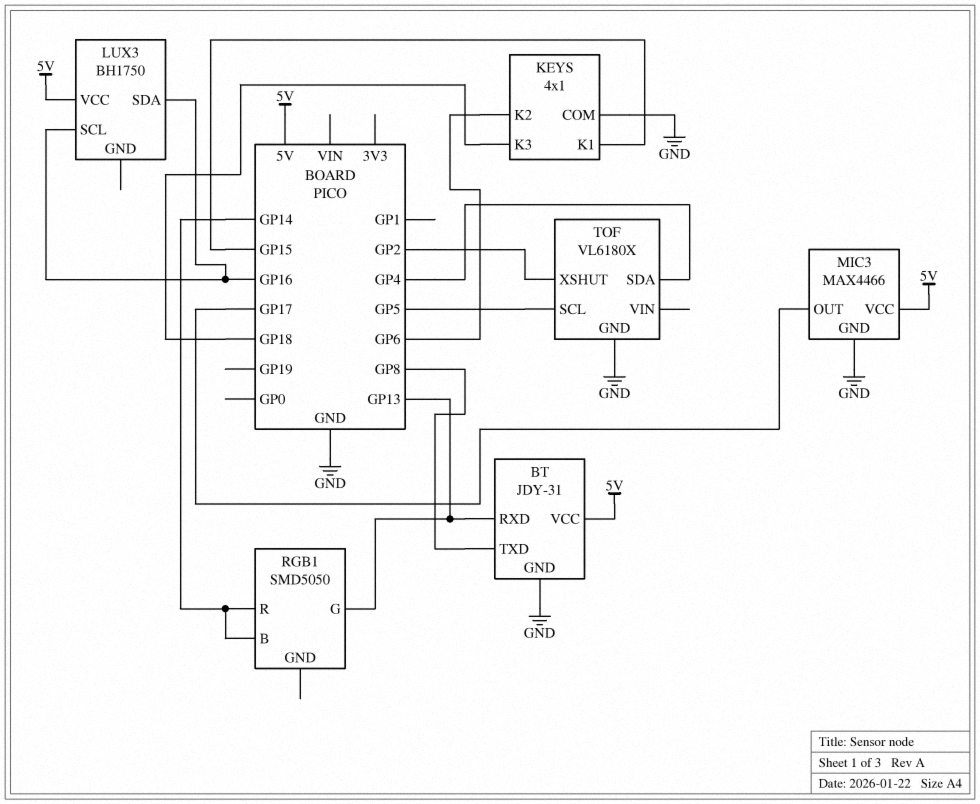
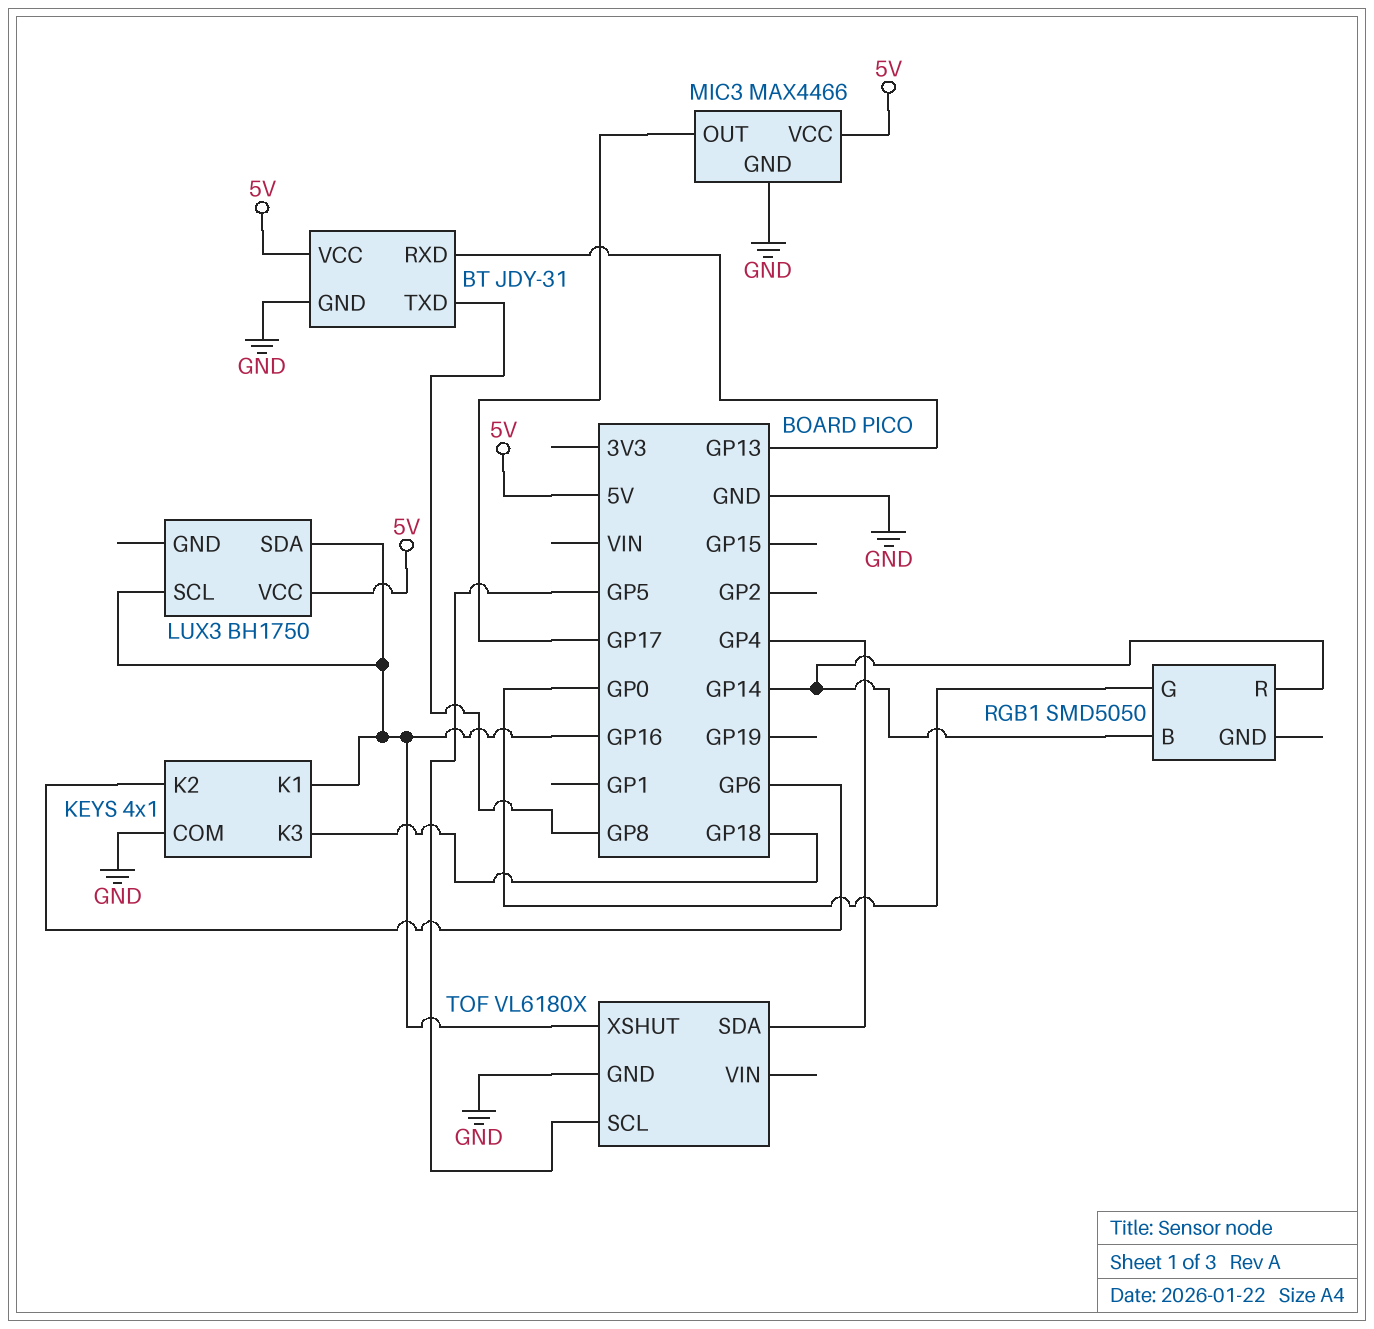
KEYS pin K1: GP15 -> GP16
RGB1 pin G: GP13 -> GP0
TOF pin XSHUT: GP2 -> GP16

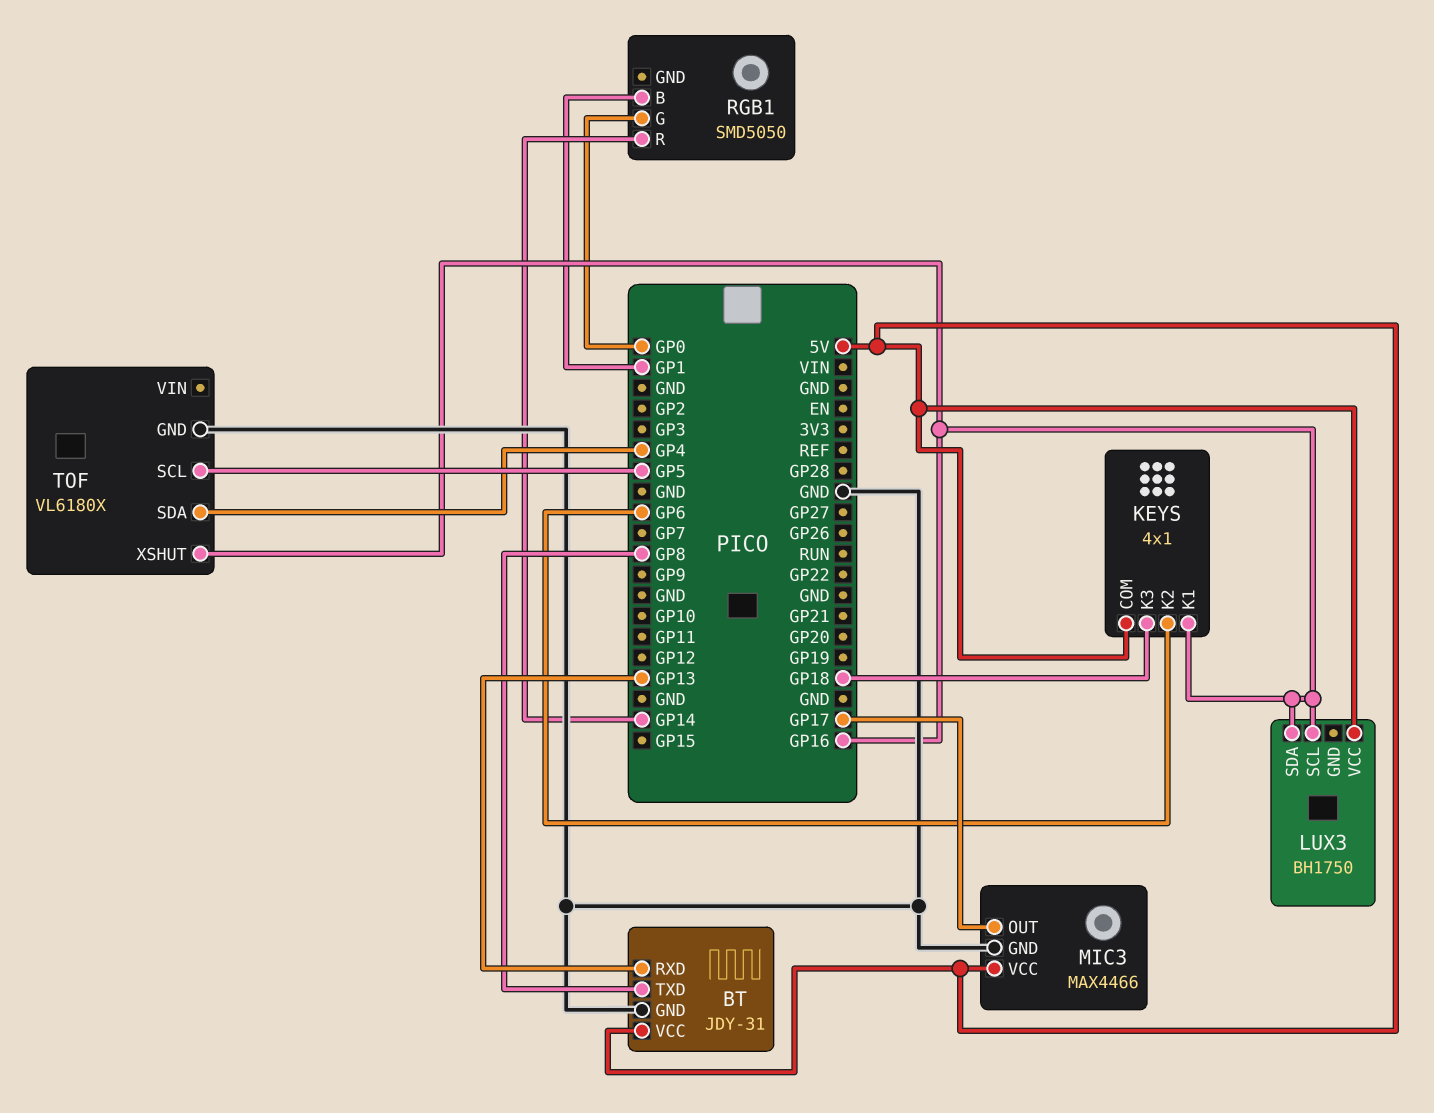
KEYS pin COM: GND -> 5V
RGB1 pin B: GP14 -> GP1

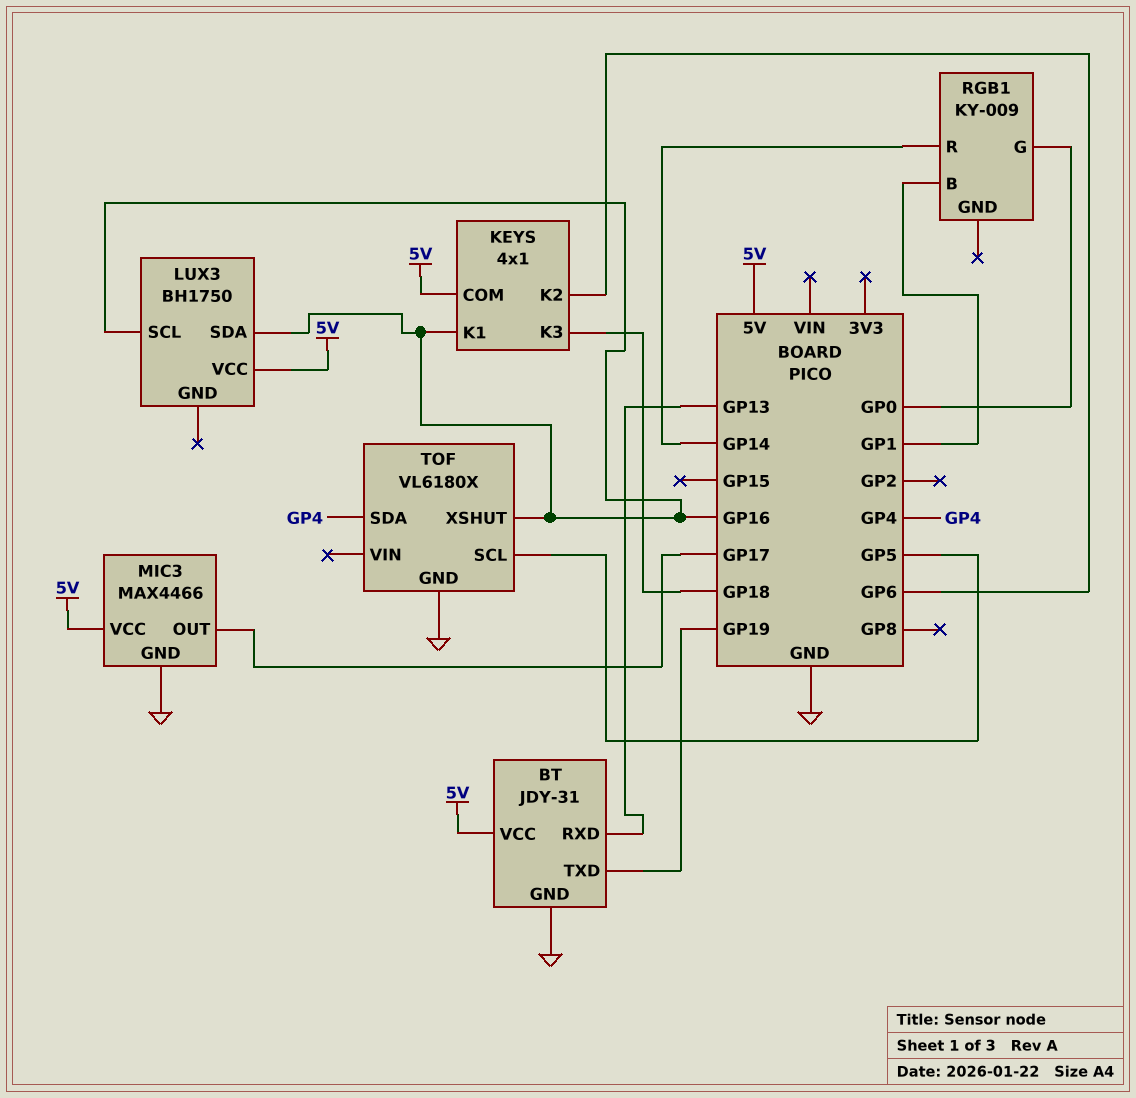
BT pin TXD: GP8 -> GP19
RGB1: SMD5050 -> KY-009

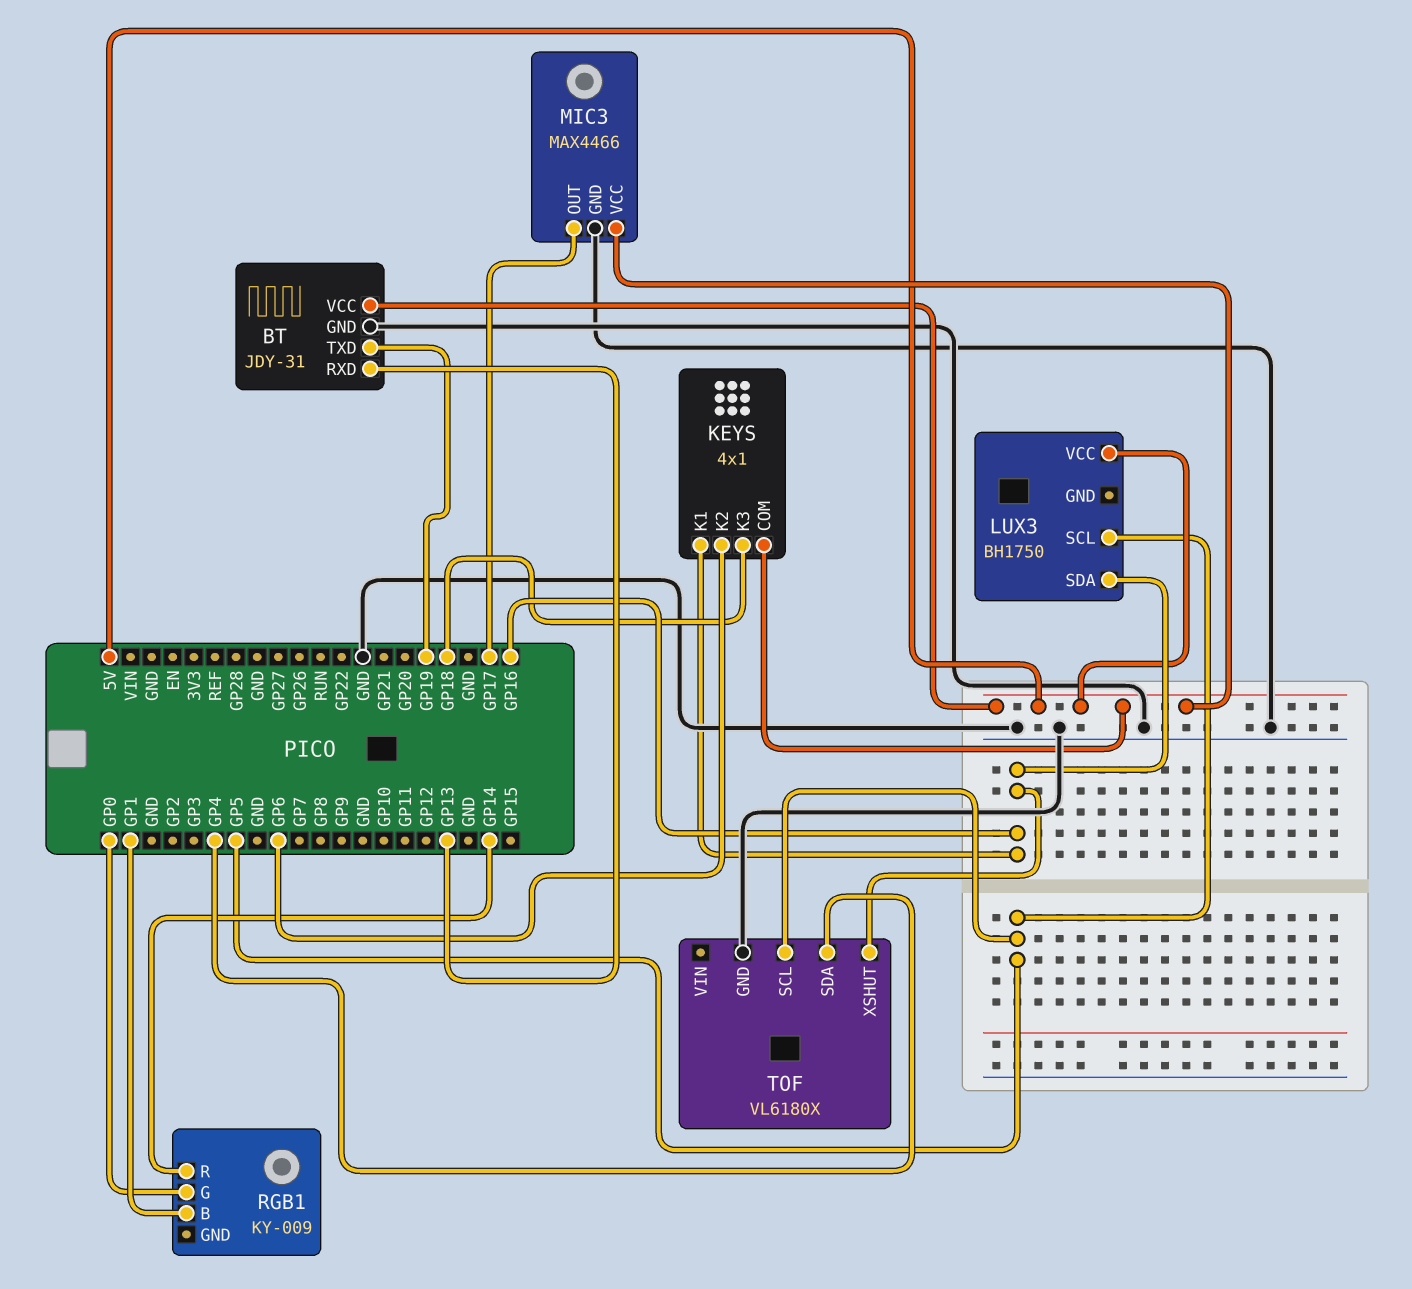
LUX3 pin SCL: GP16 -> GP5

